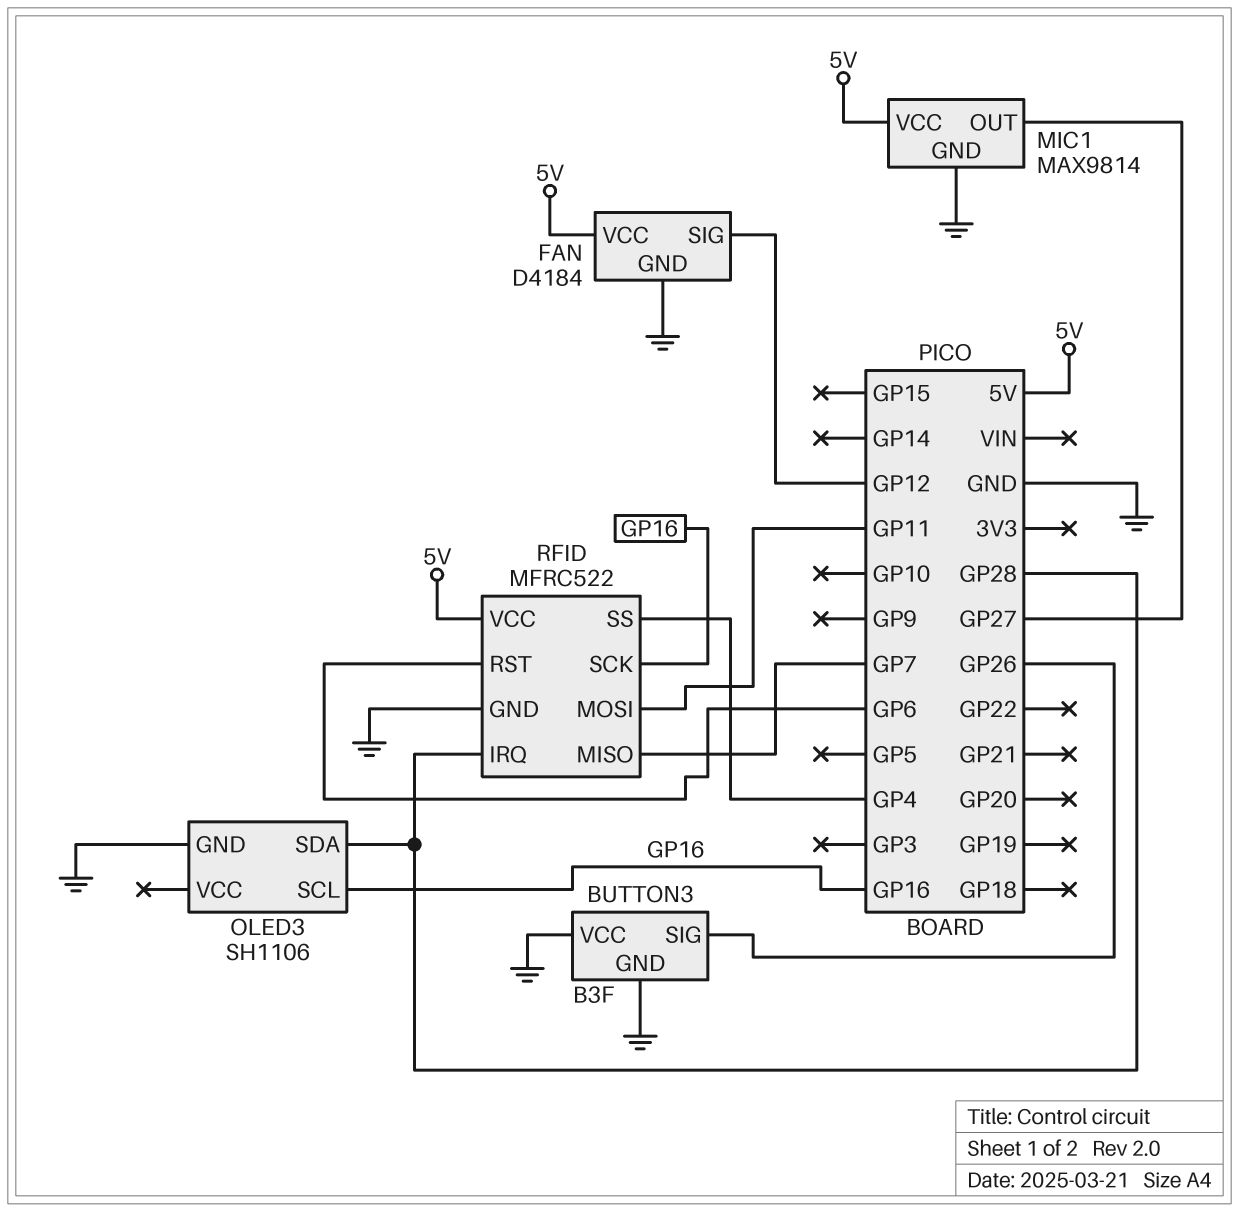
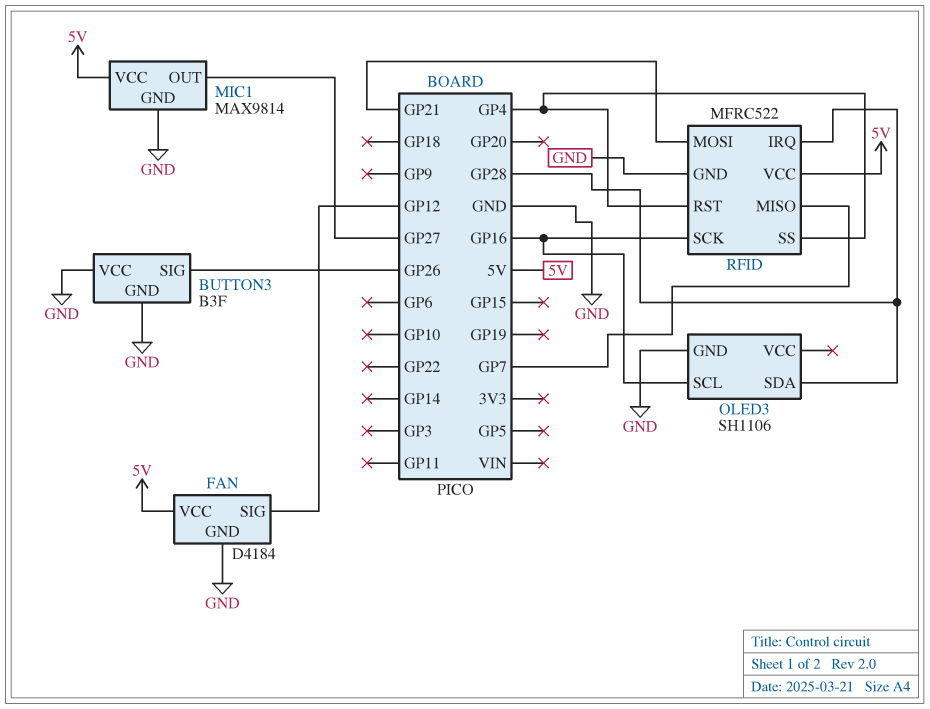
RFID pin MOSI: GP11 -> GP21
RFID pin RST: GP6 -> GP4

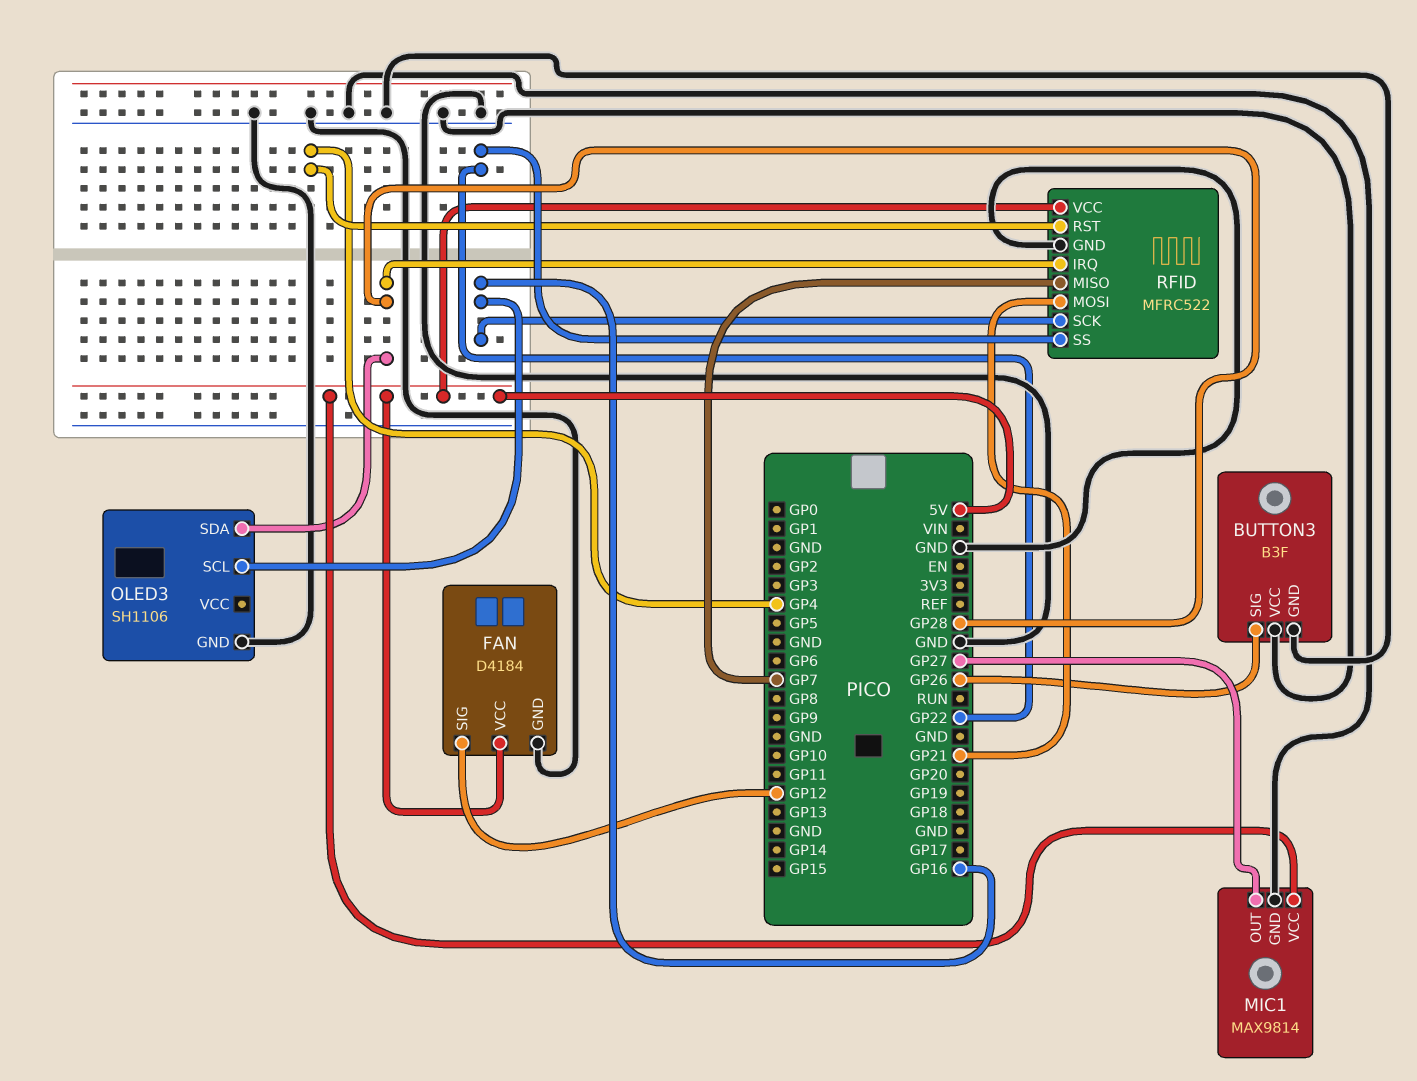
RFID pin SS: GP4 -> GP22

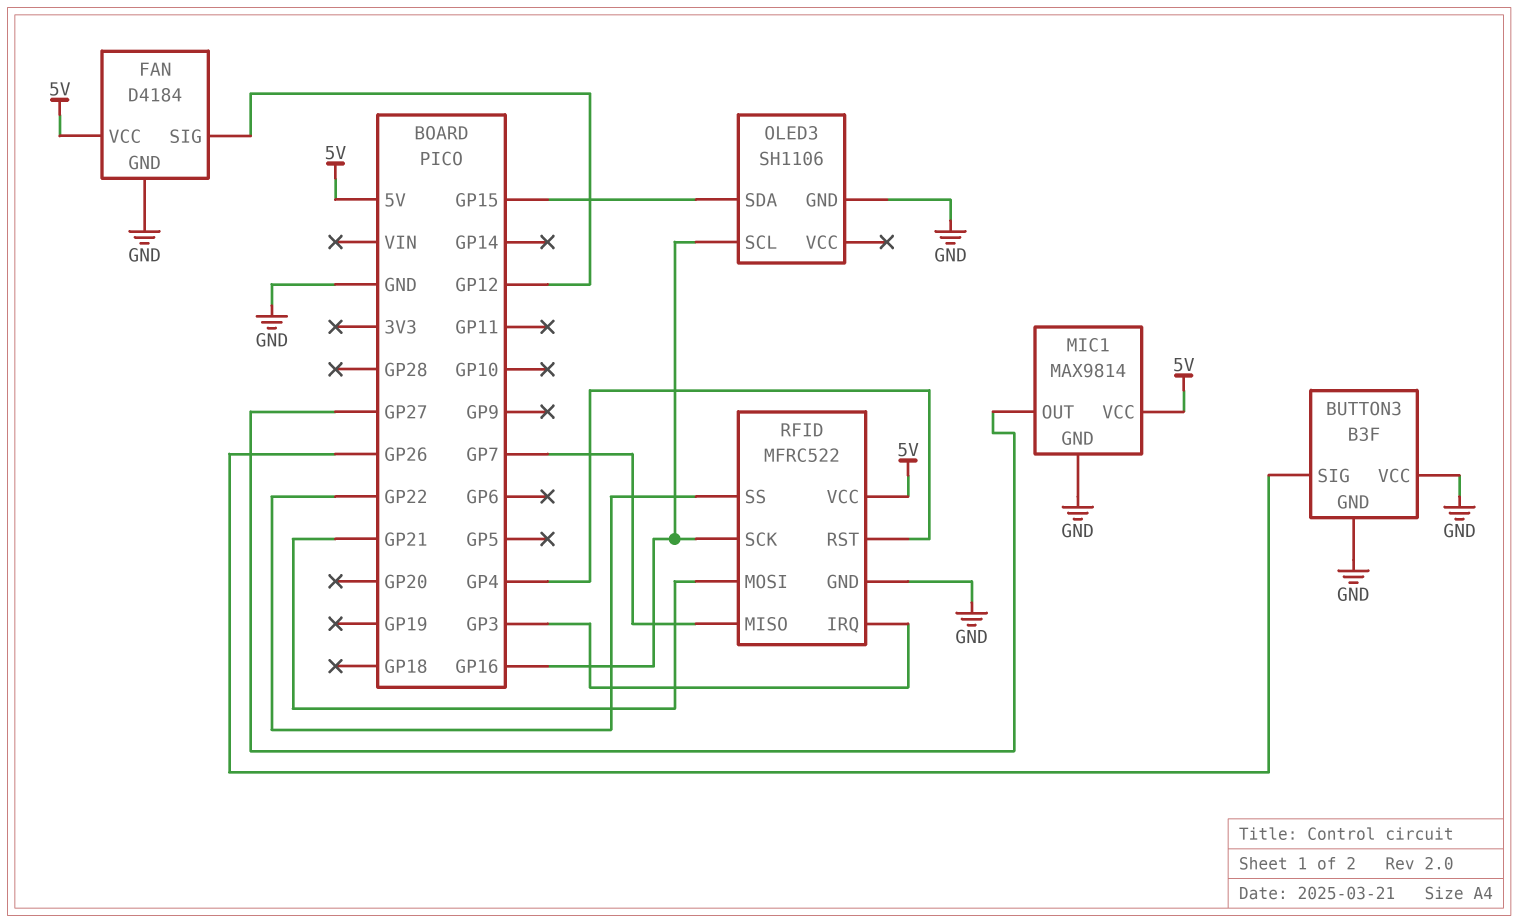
OLED3 pin SDA: GP28 -> GP15
RFID pin IRQ: GP28 -> GP3

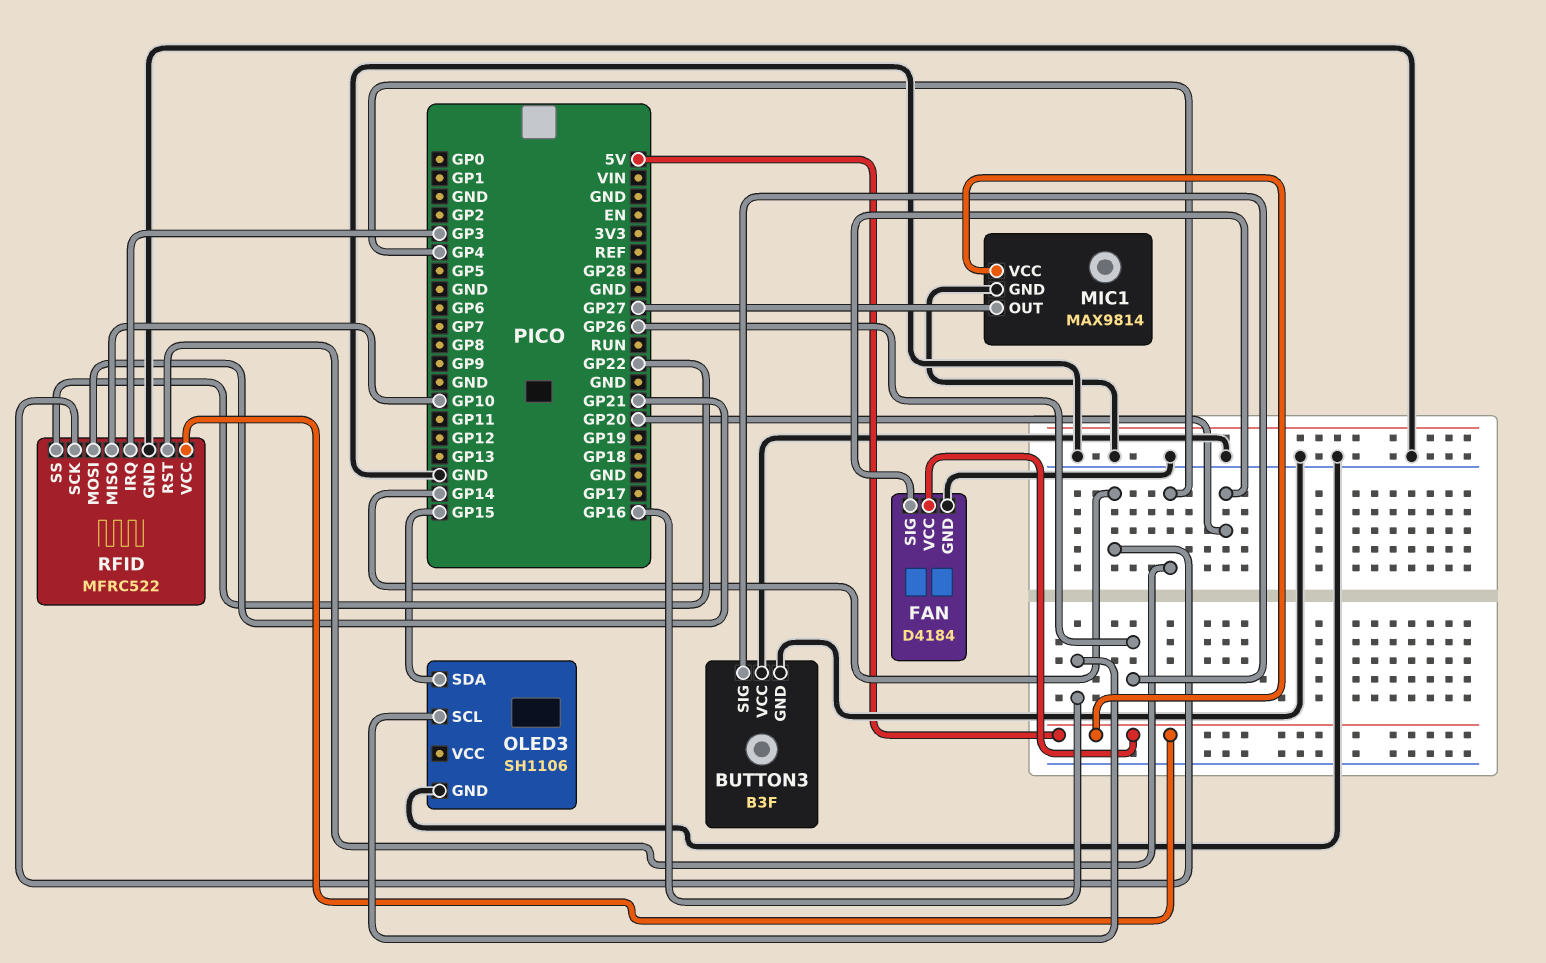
FAN pin SIG: GP12 -> GP20
RFID pin MISO: GP7 -> GP10
RFID pin SCK: GP16 -> GP14

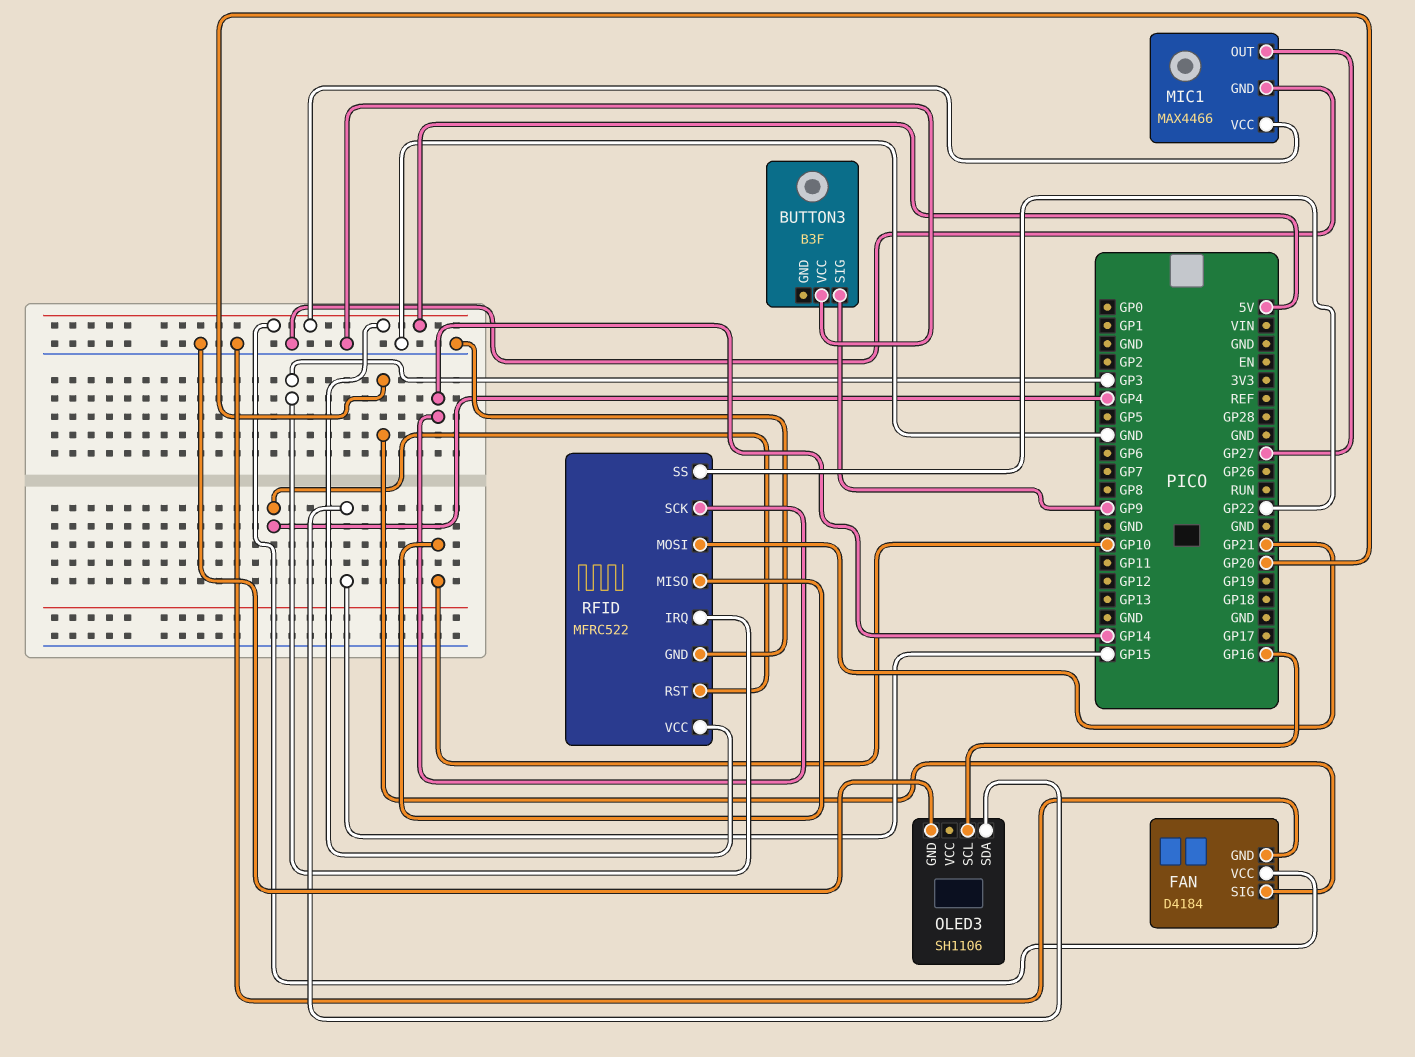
BUTTON3 pin GND: GND -> none
BUTTON3 pin SIG: GP26 -> GP9
MIC1: MAX9814 -> MAX4466

